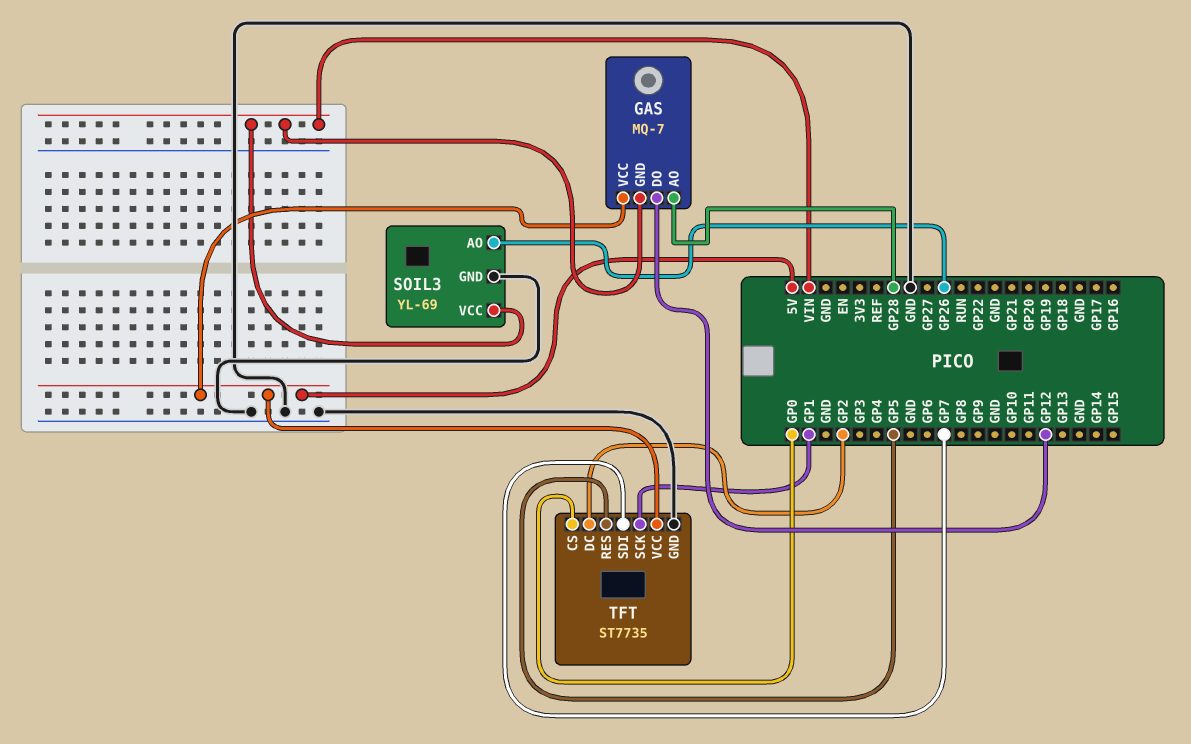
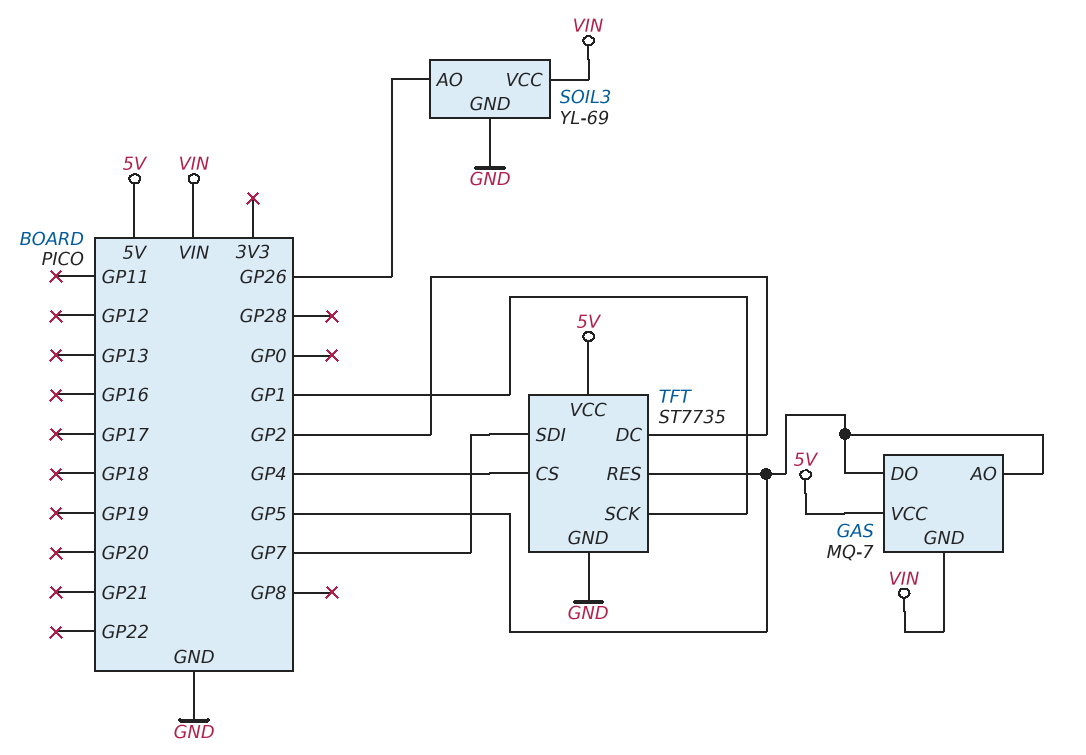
GAS pin AO: GP28 -> GP5
GAS pin DO: GP12 -> GP5
TFT pin CS: GP0 -> GP4

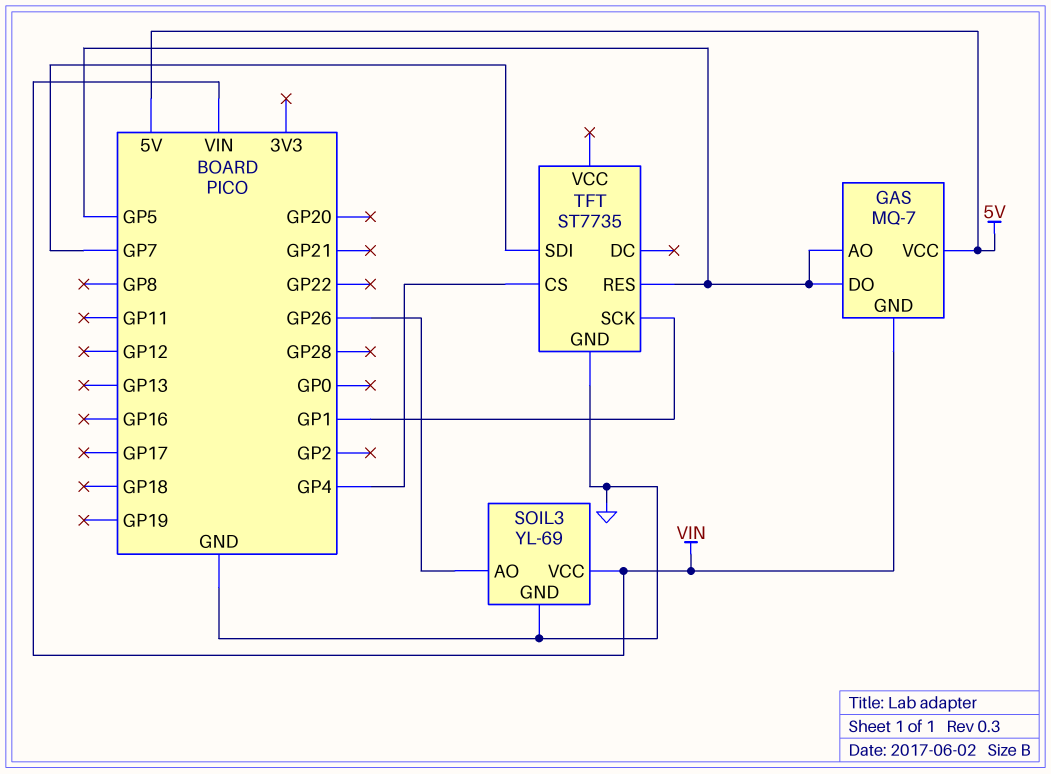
TFT pin DC: GP2 -> none
TFT pin VCC: 5V -> none

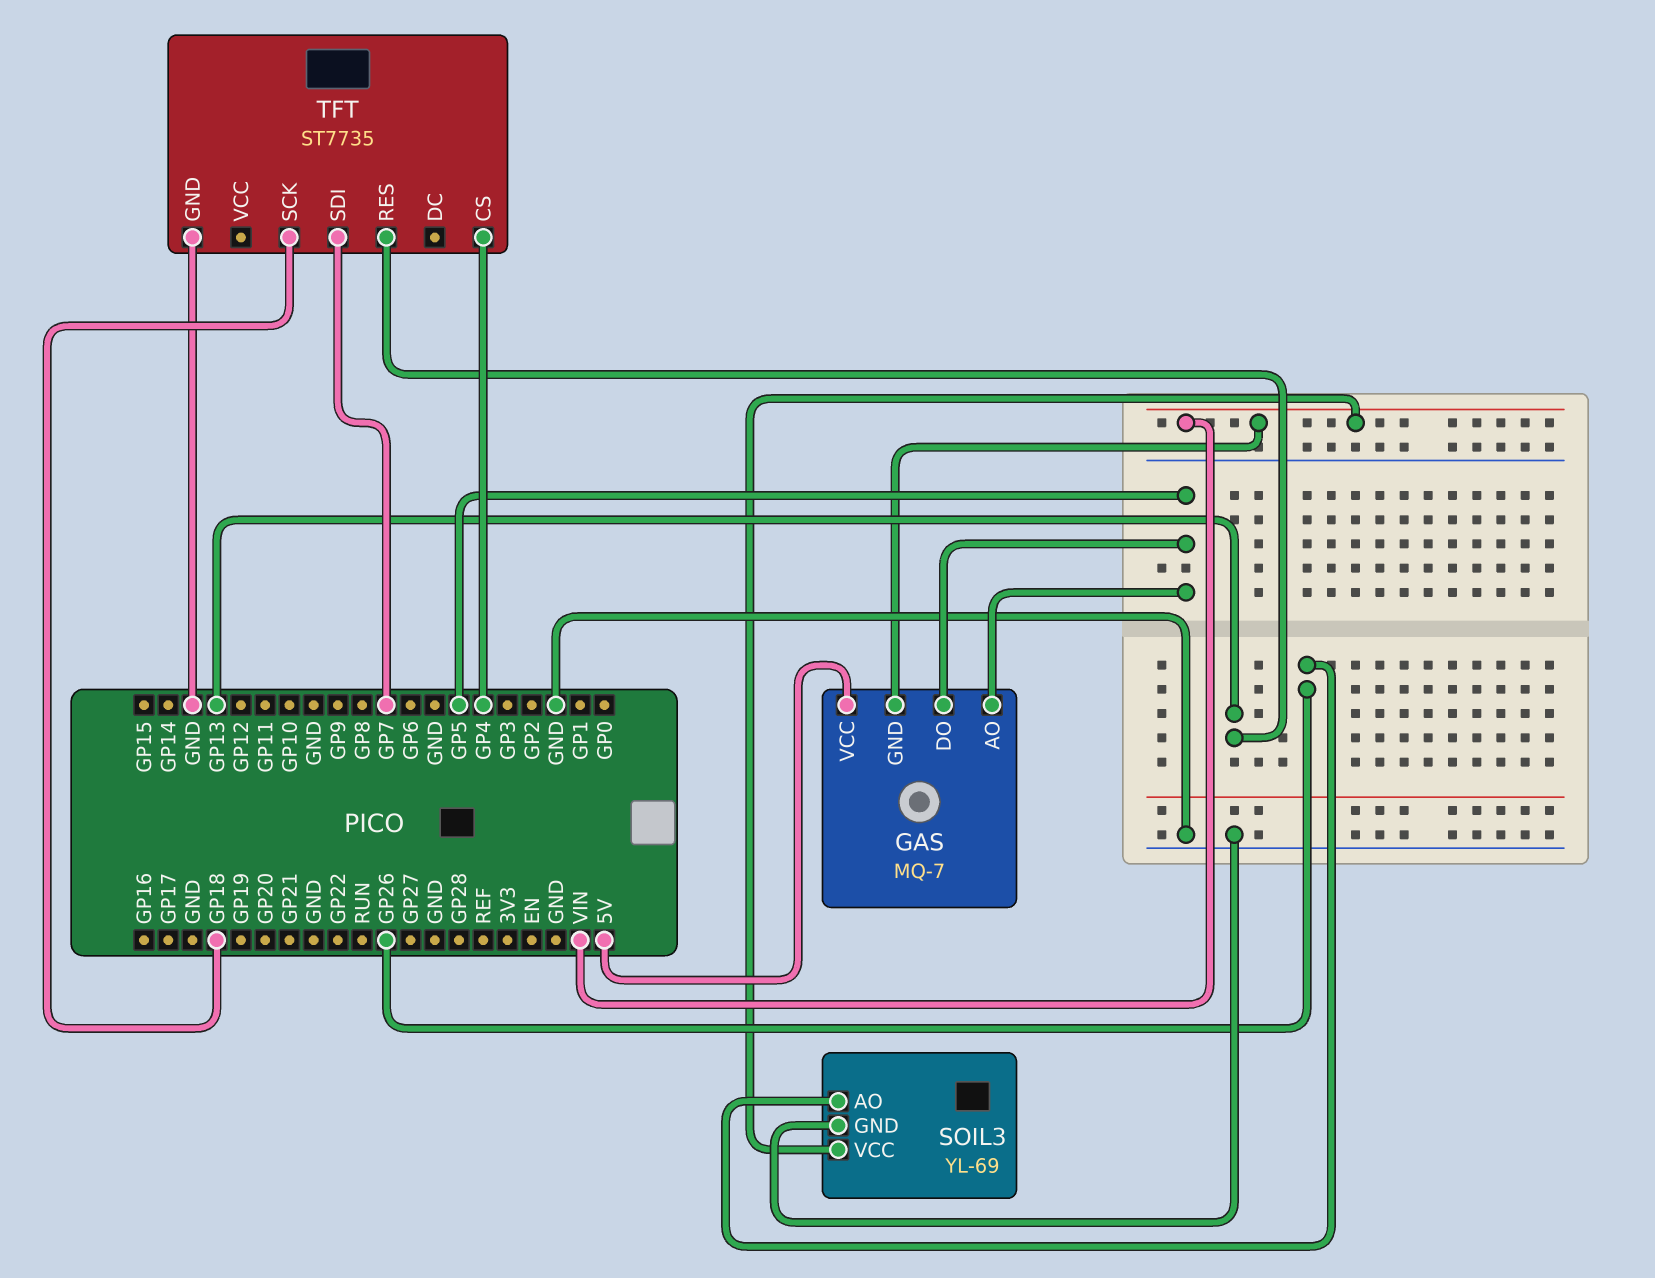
TFT pin RES: GP5 -> GP13
TFT pin SCK: GP1 -> GP18

